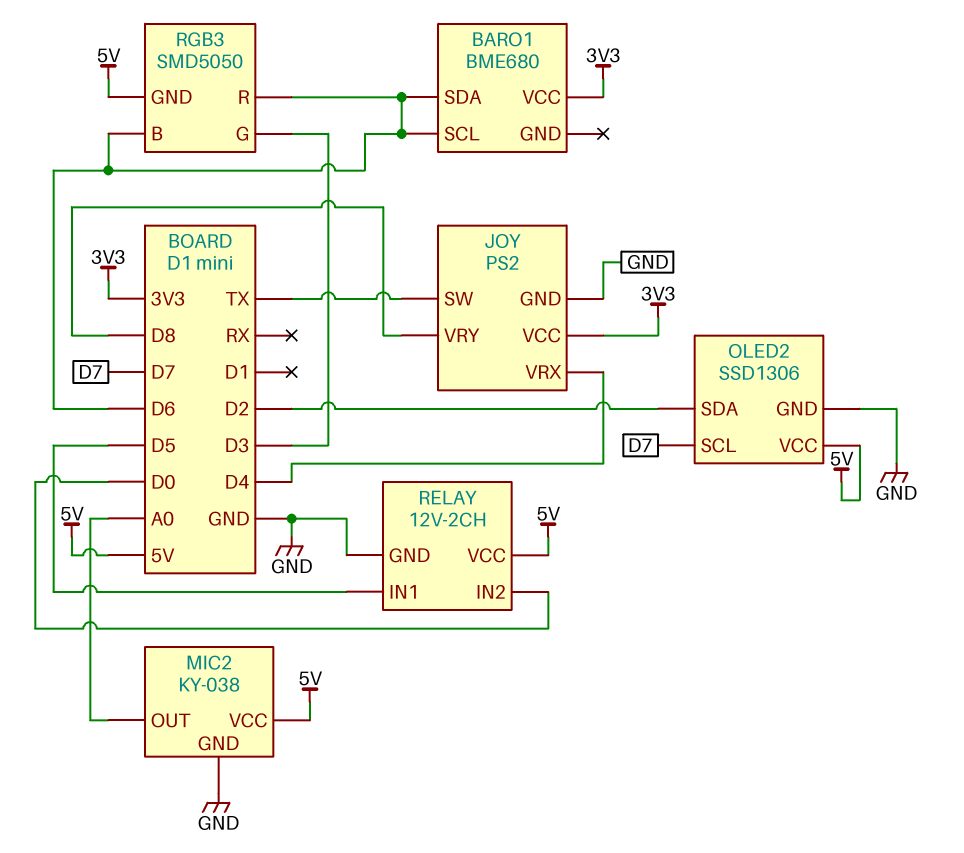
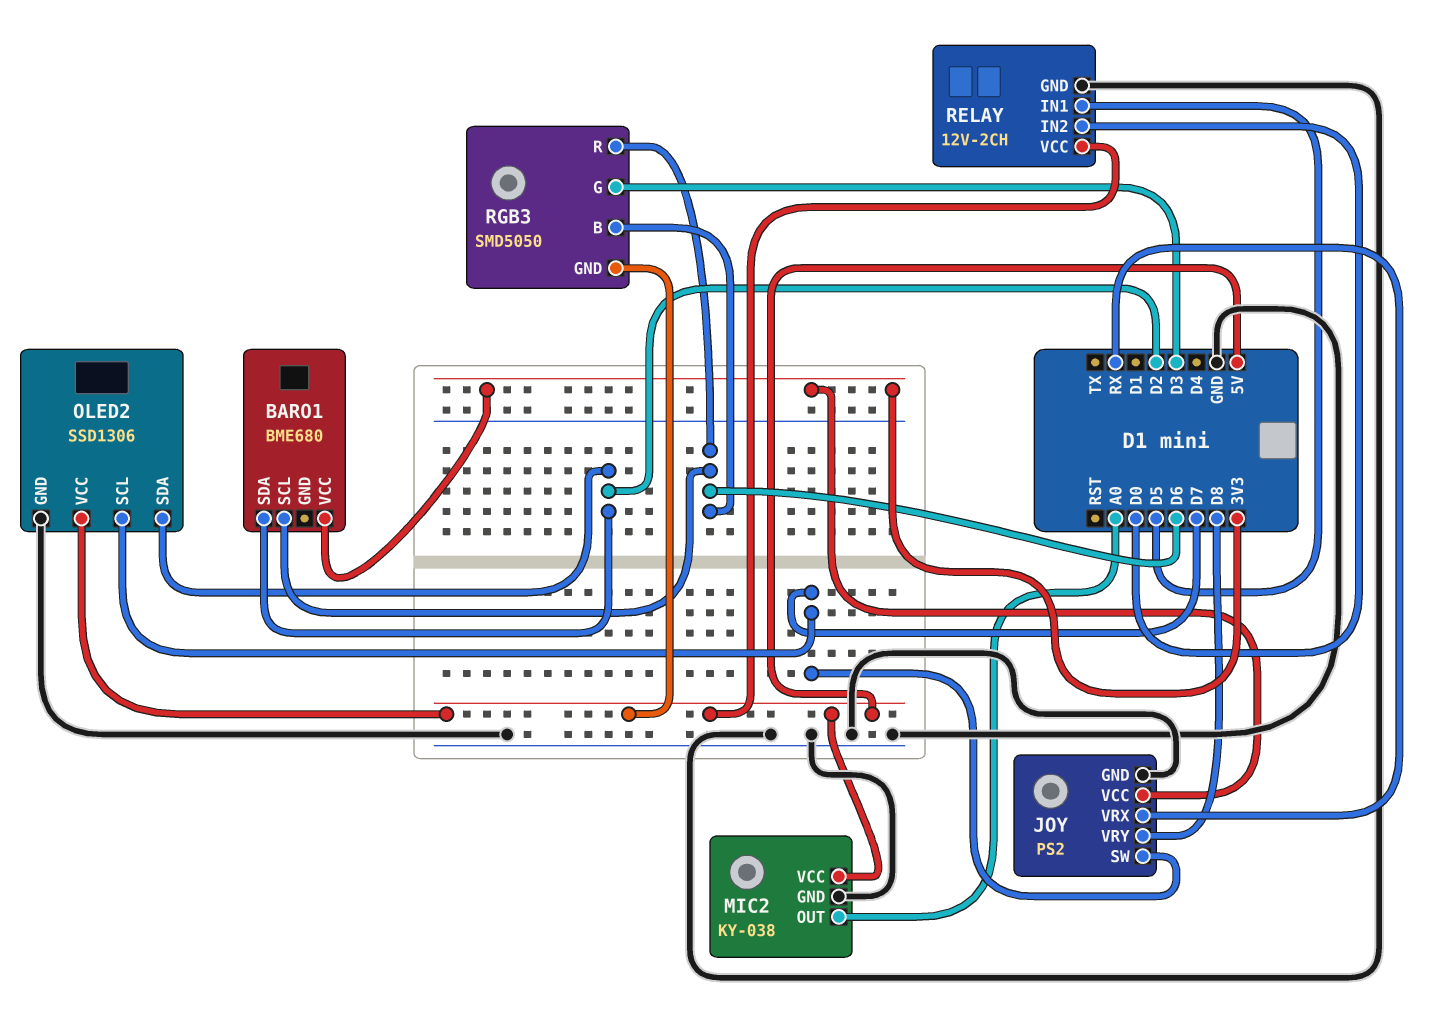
BARO1 pin SDA: D6 -> D2
JOY pin SW: TX -> D7
JOY pin VRX: D4 -> RX

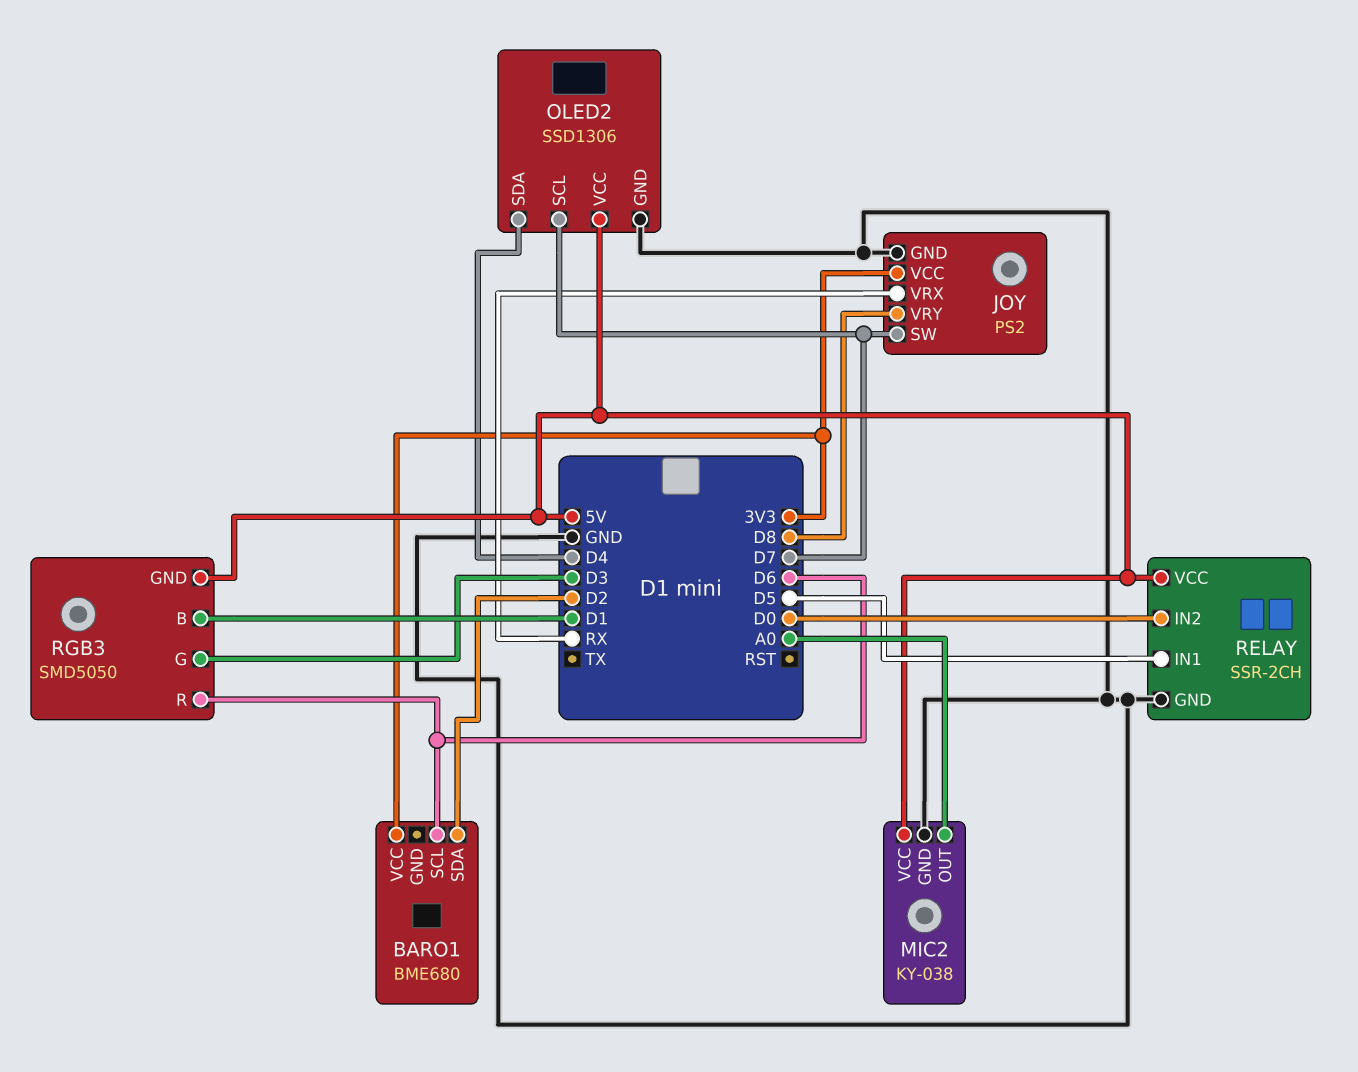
OLED2 pin SDA: D2 -> D4
RELAY: 12V-2CH -> SSR-2CH
RGB3 pin B: D6 -> D1

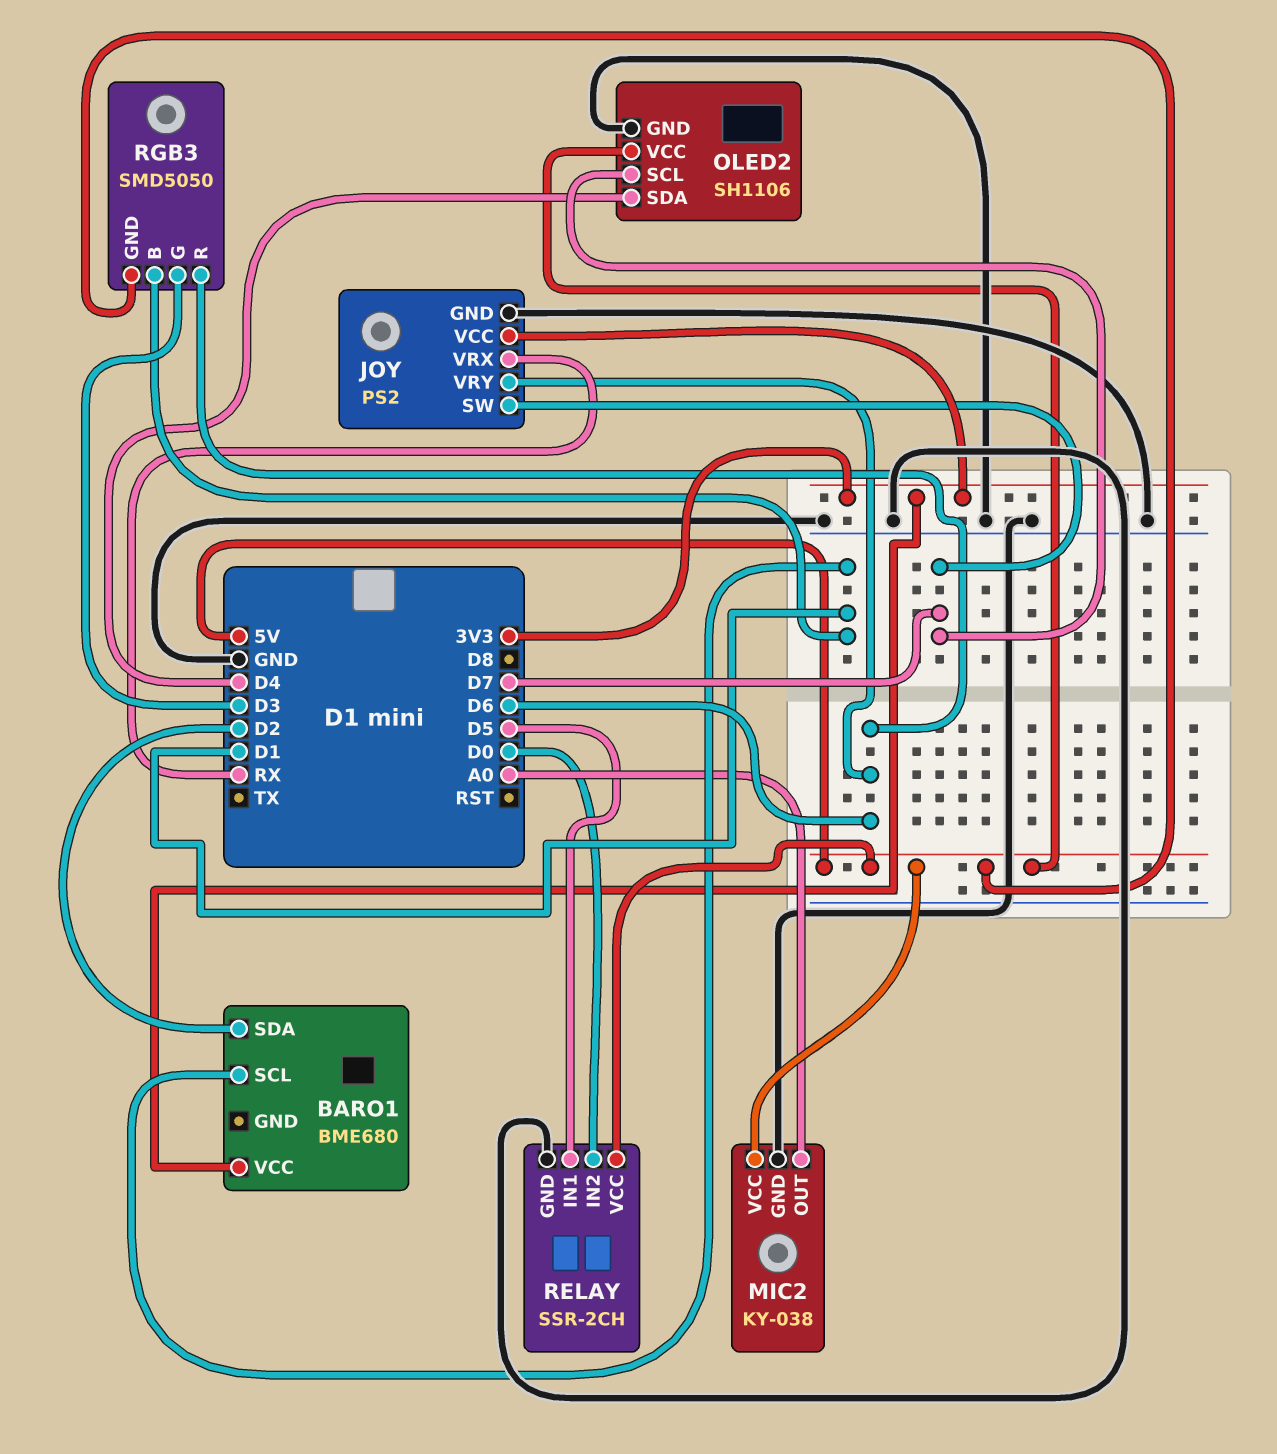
BARO1 pin SCL: D6 -> D1
JOY pin VRY: D8 -> D6
OLED2: SSD1306 -> SH1106

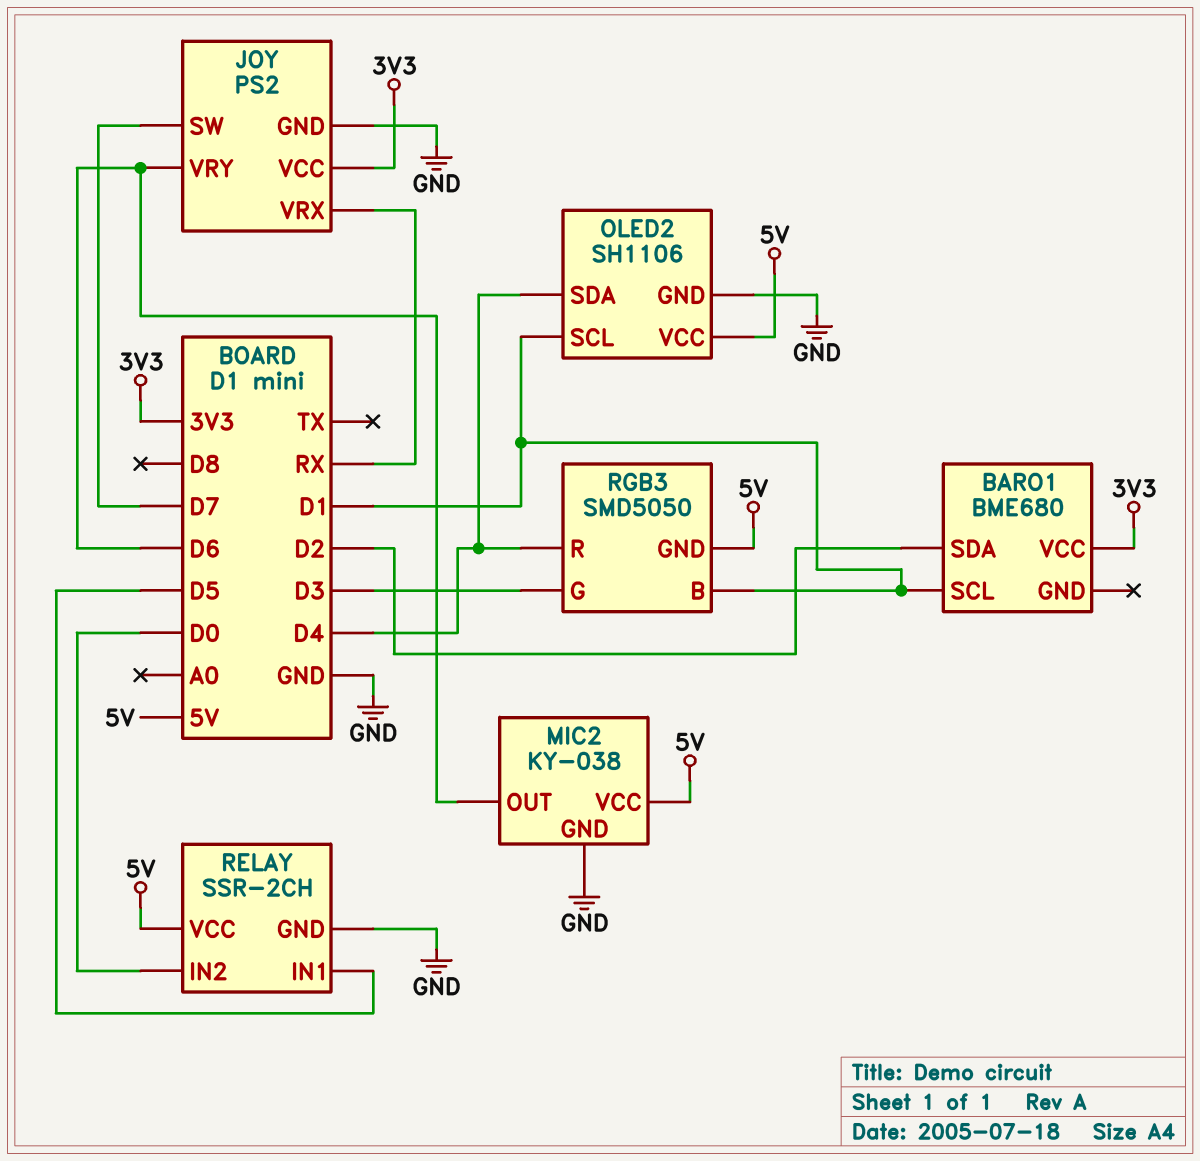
MIC2 pin OUT: A0 -> D6
OLED2 pin SCL: D7 -> D1
RGB3 pin R: D6 -> D4

